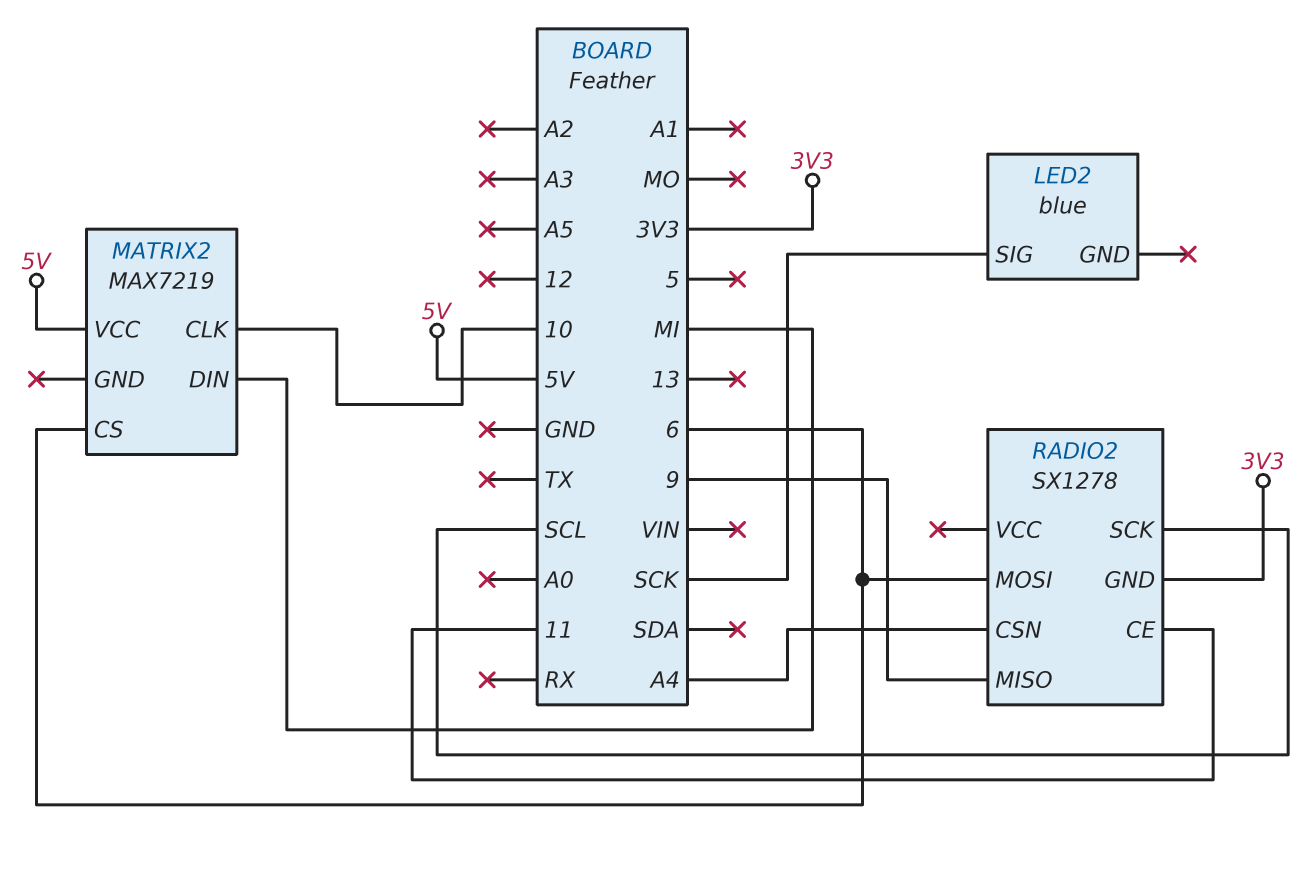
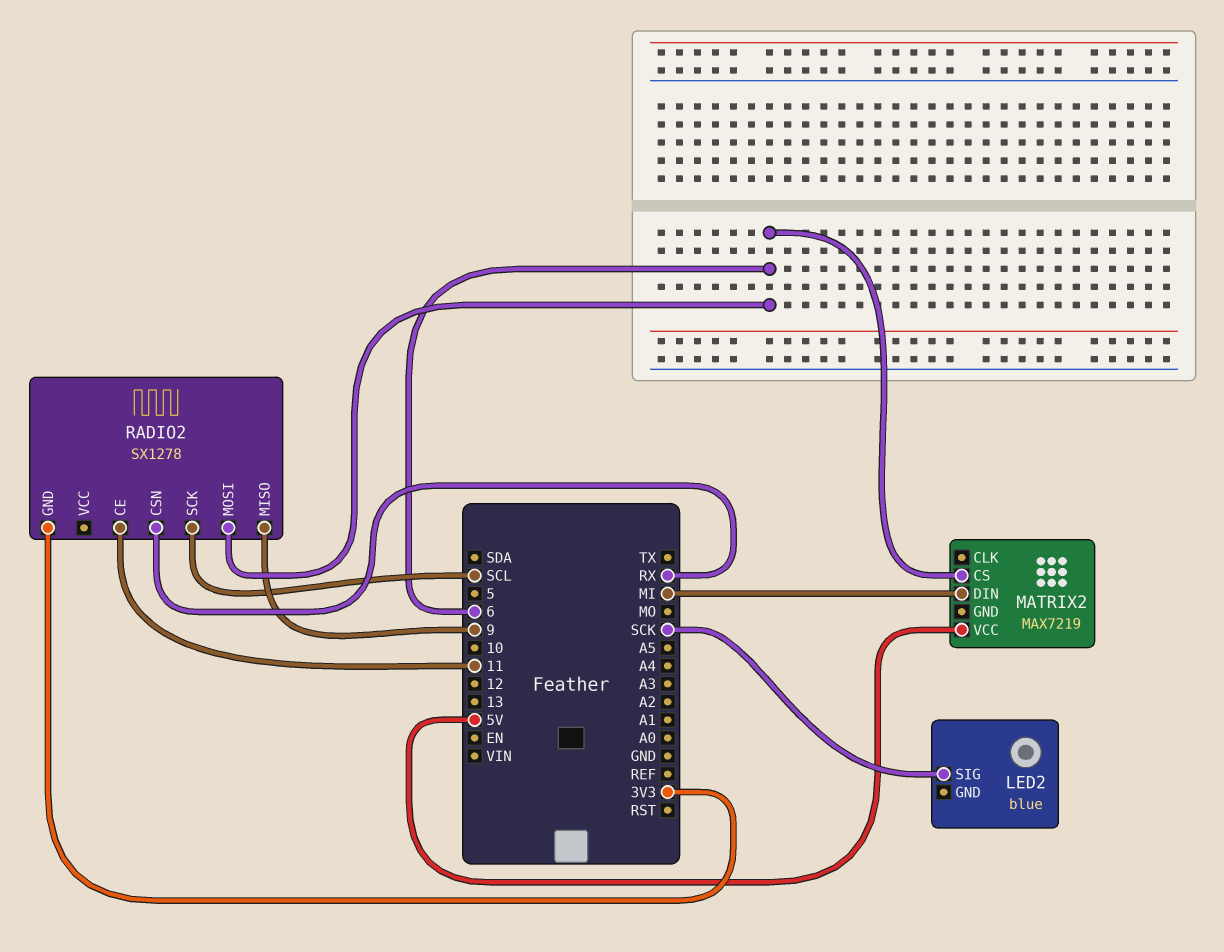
MATRIX2 pin CLK: 10 -> none
RADIO2 pin CSN: A4 -> RX

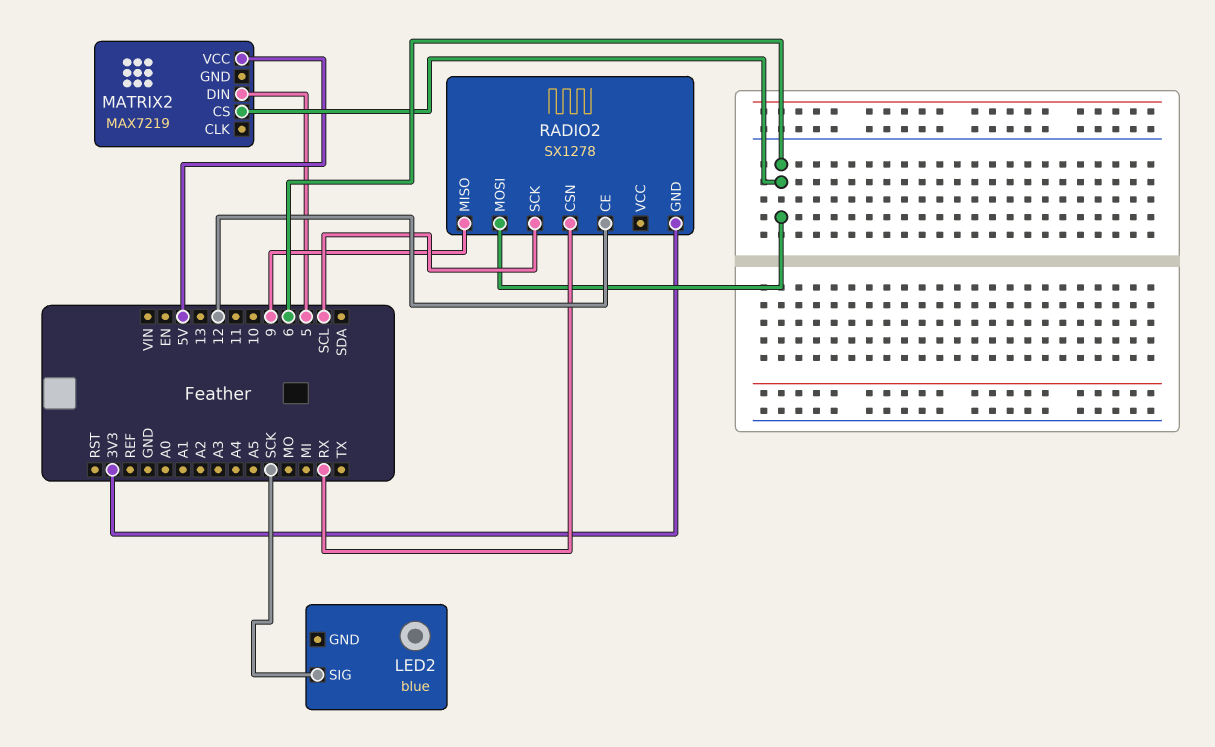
MATRIX2 pin DIN: MI -> 5
RADIO2 pin CE: 11 -> 12

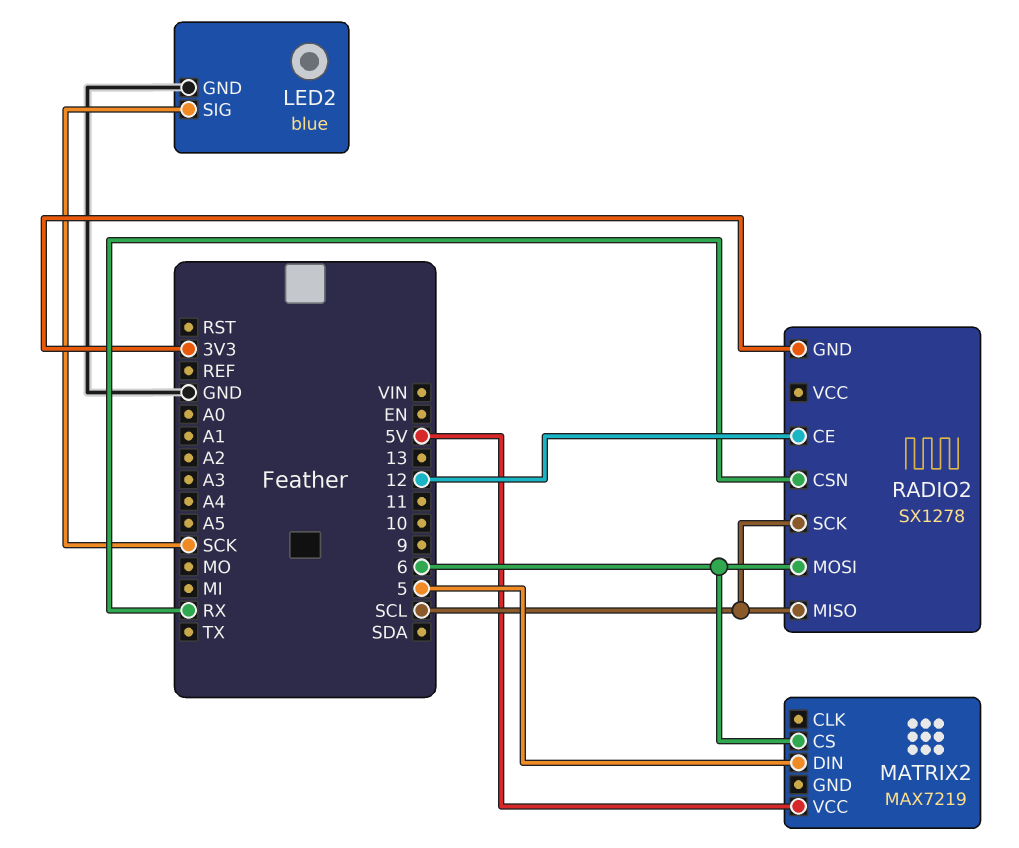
LED2 pin GND: none -> GND
RADIO2 pin MISO: 9 -> SCL

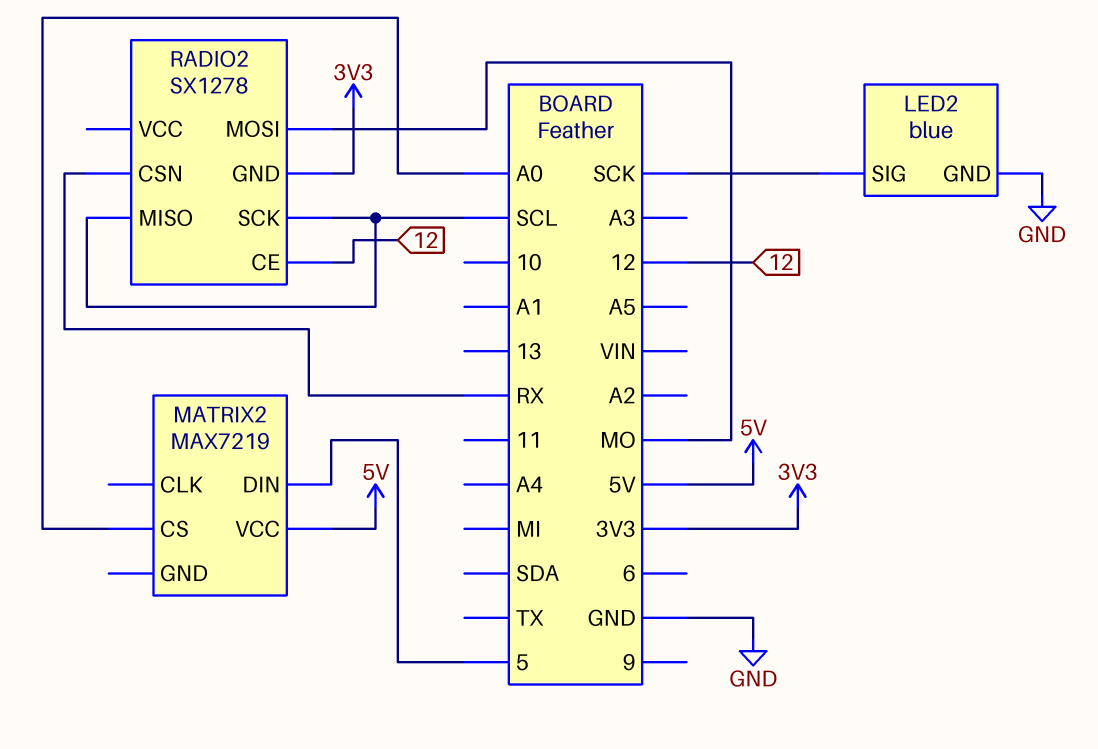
MATRIX2 pin CS: 6 -> A0
RADIO2 pin MOSI: 6 -> MO

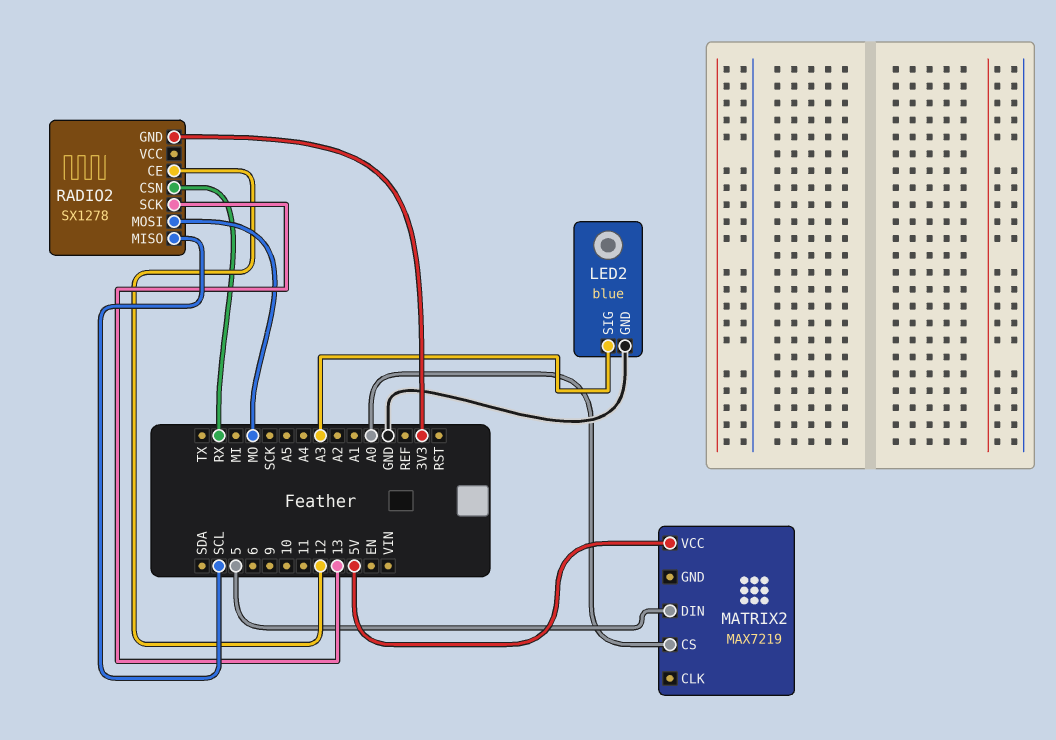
LED2 pin SIG: SCK -> A3
RADIO2 pin SCK: SCL -> 13

